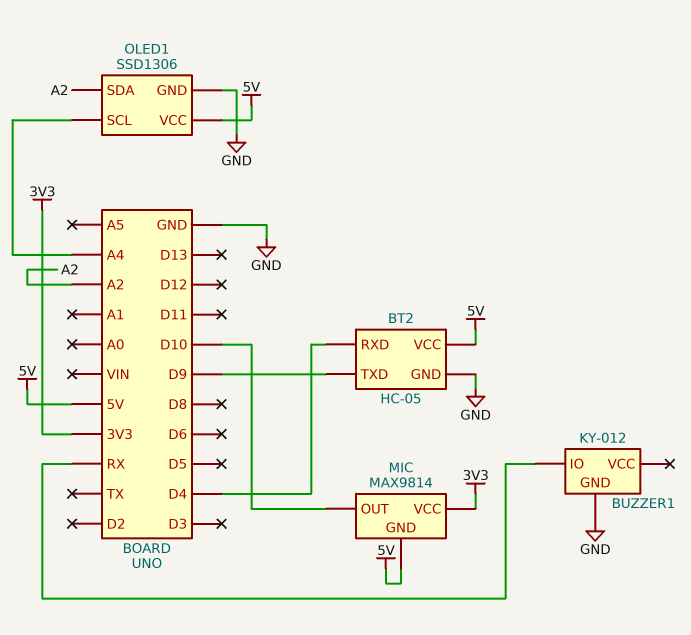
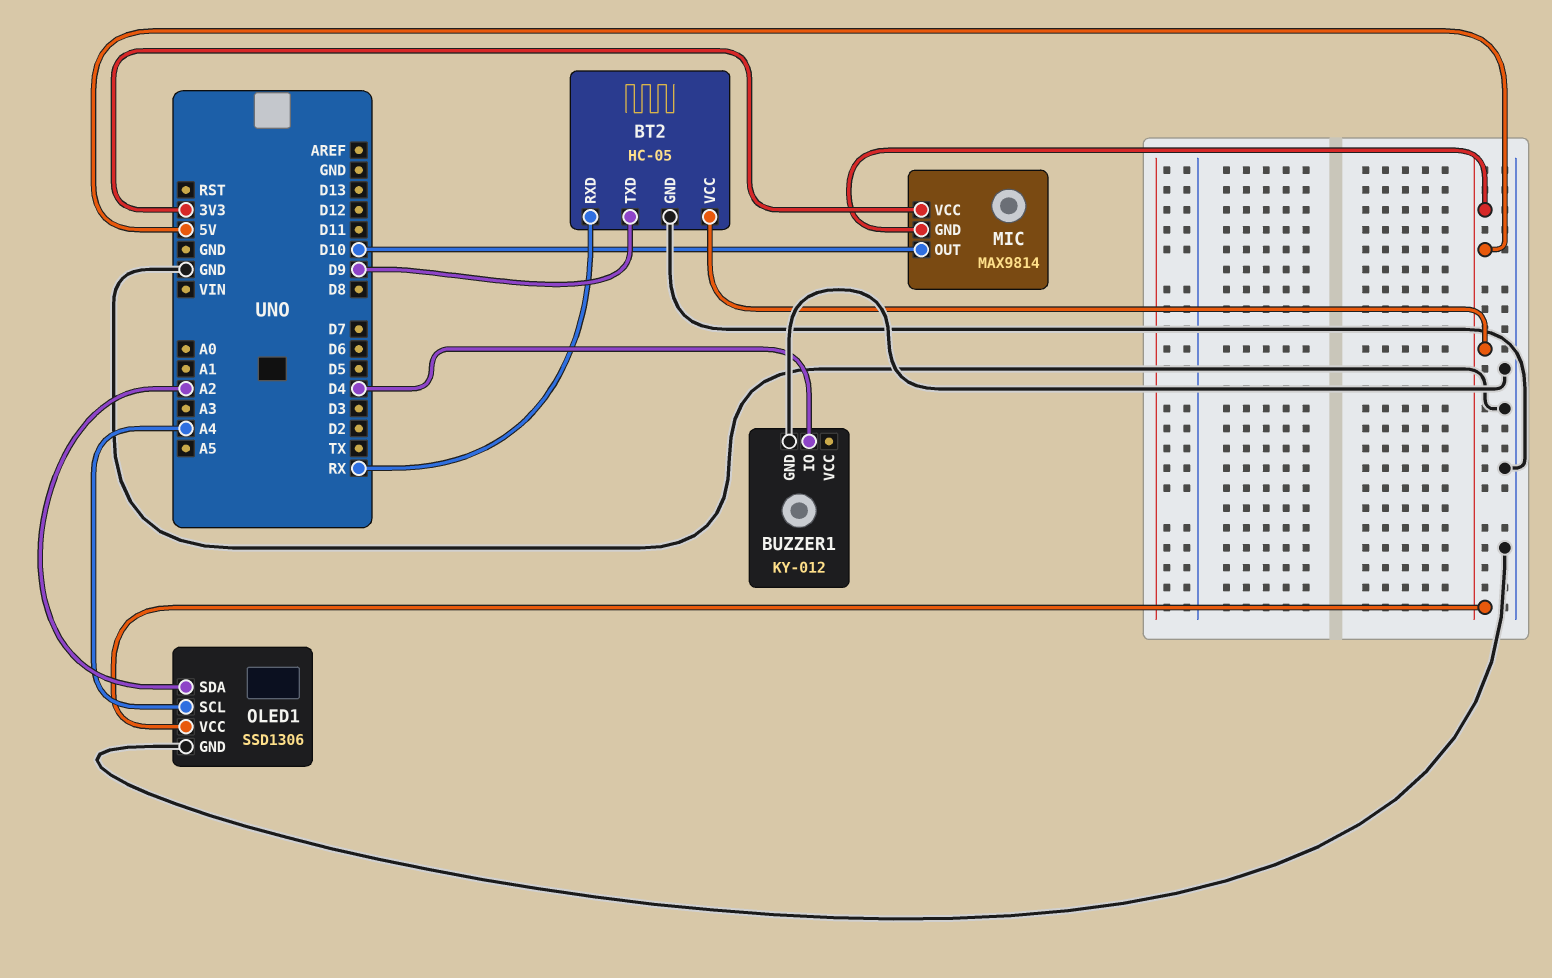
BT2 pin RXD: D4 -> RX
BUZZER1 pin IO: RX -> D4

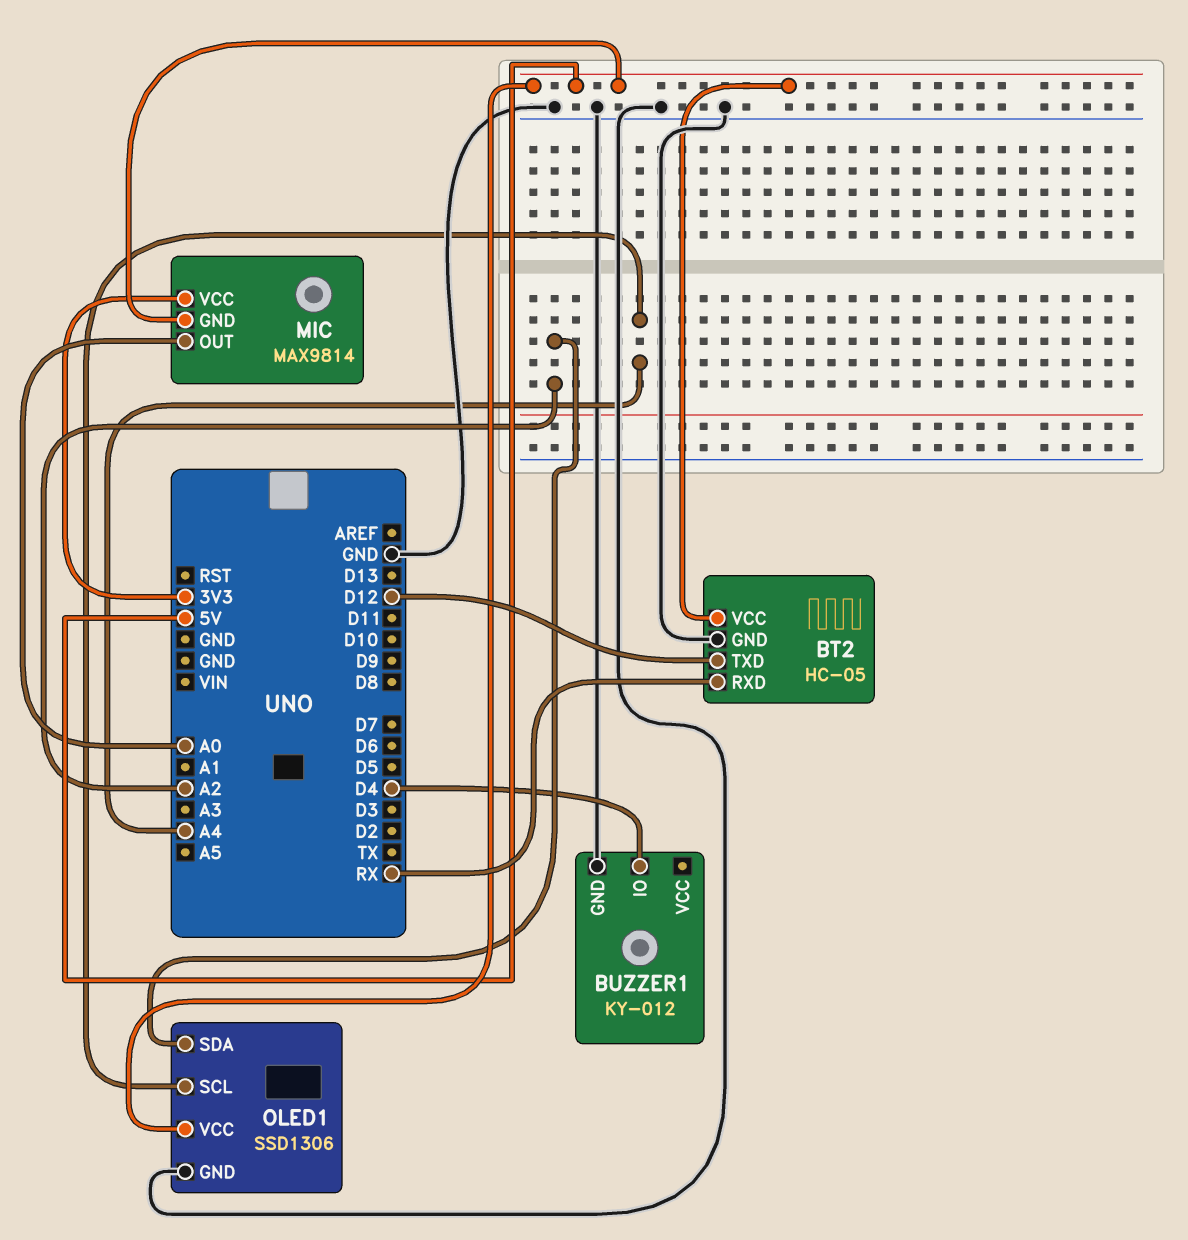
BT2 pin TXD: D9 -> D12
MIC pin OUT: D10 -> A0

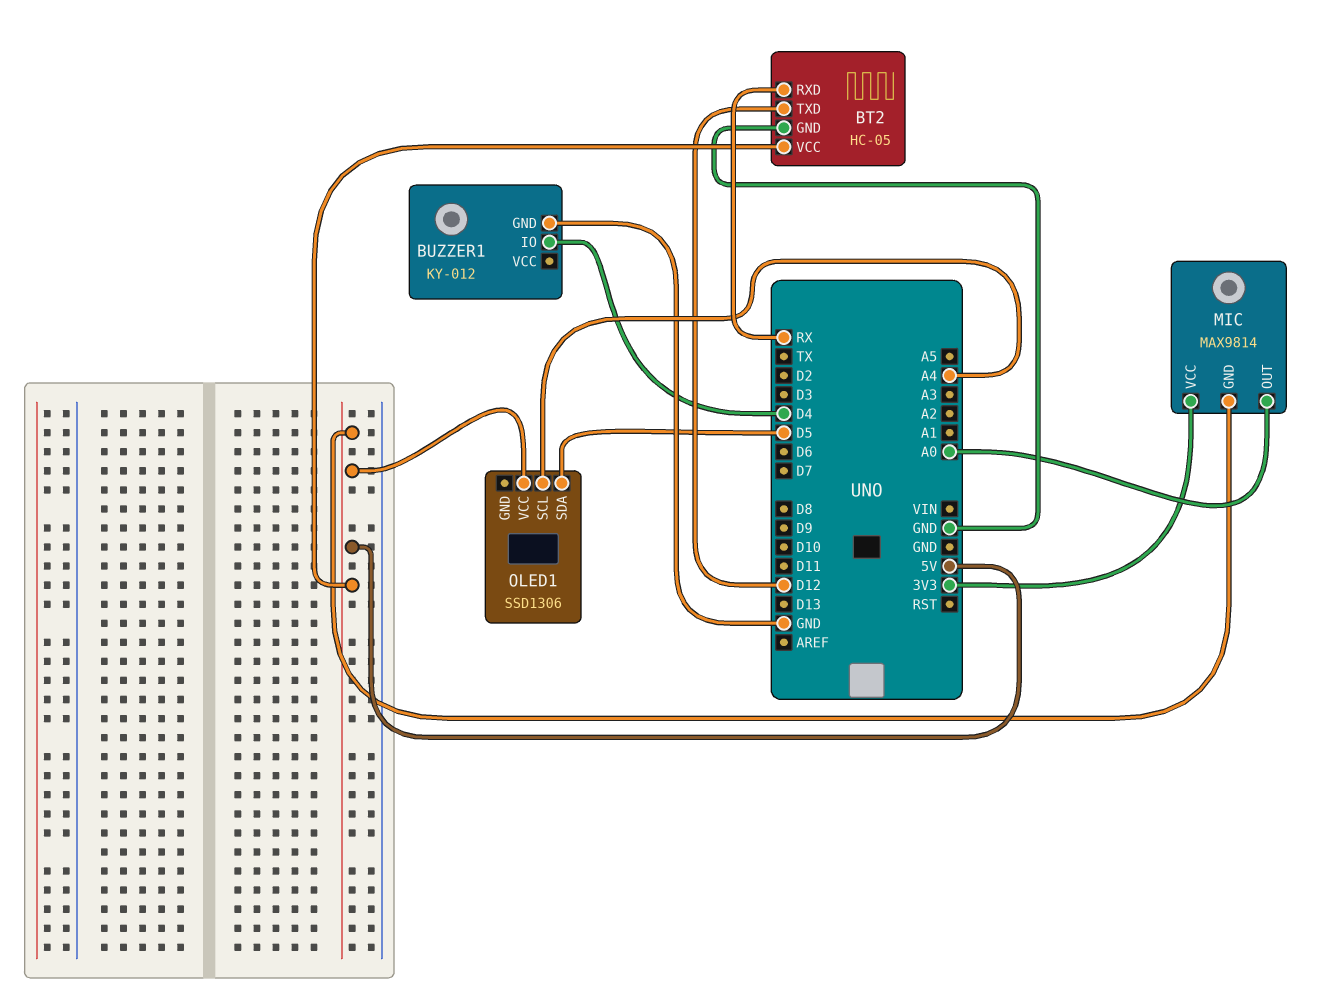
OLED1 pin GND: GND -> none
OLED1 pin SDA: A2 -> D5

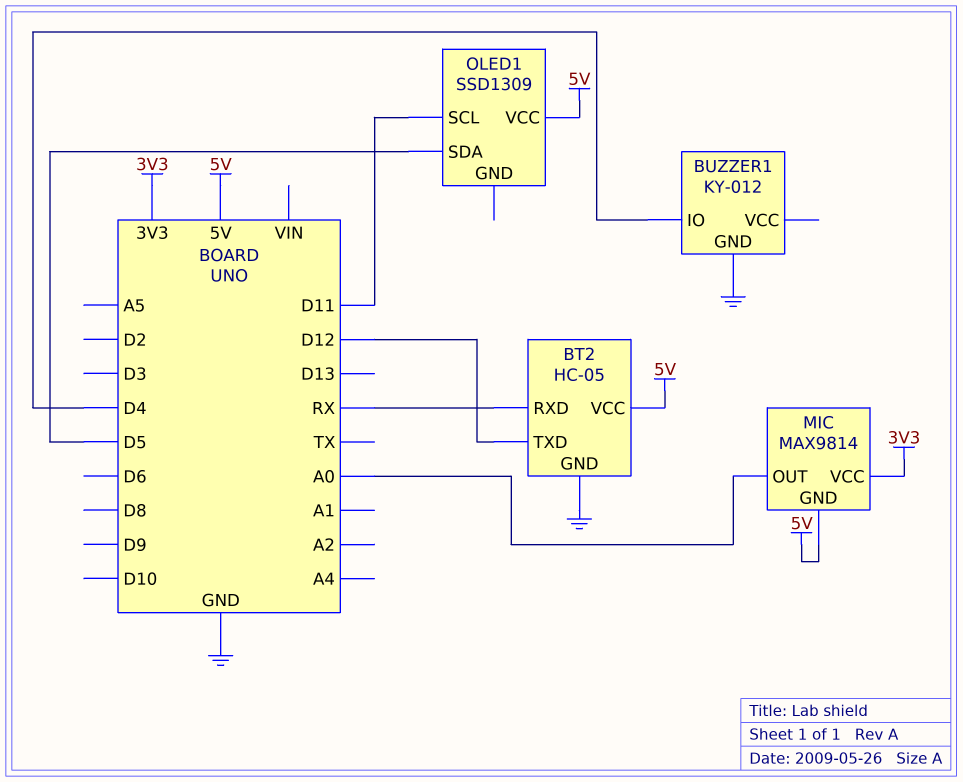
OLED1: SSD1306 -> SSD1309
OLED1 pin SCL: A4 -> D11

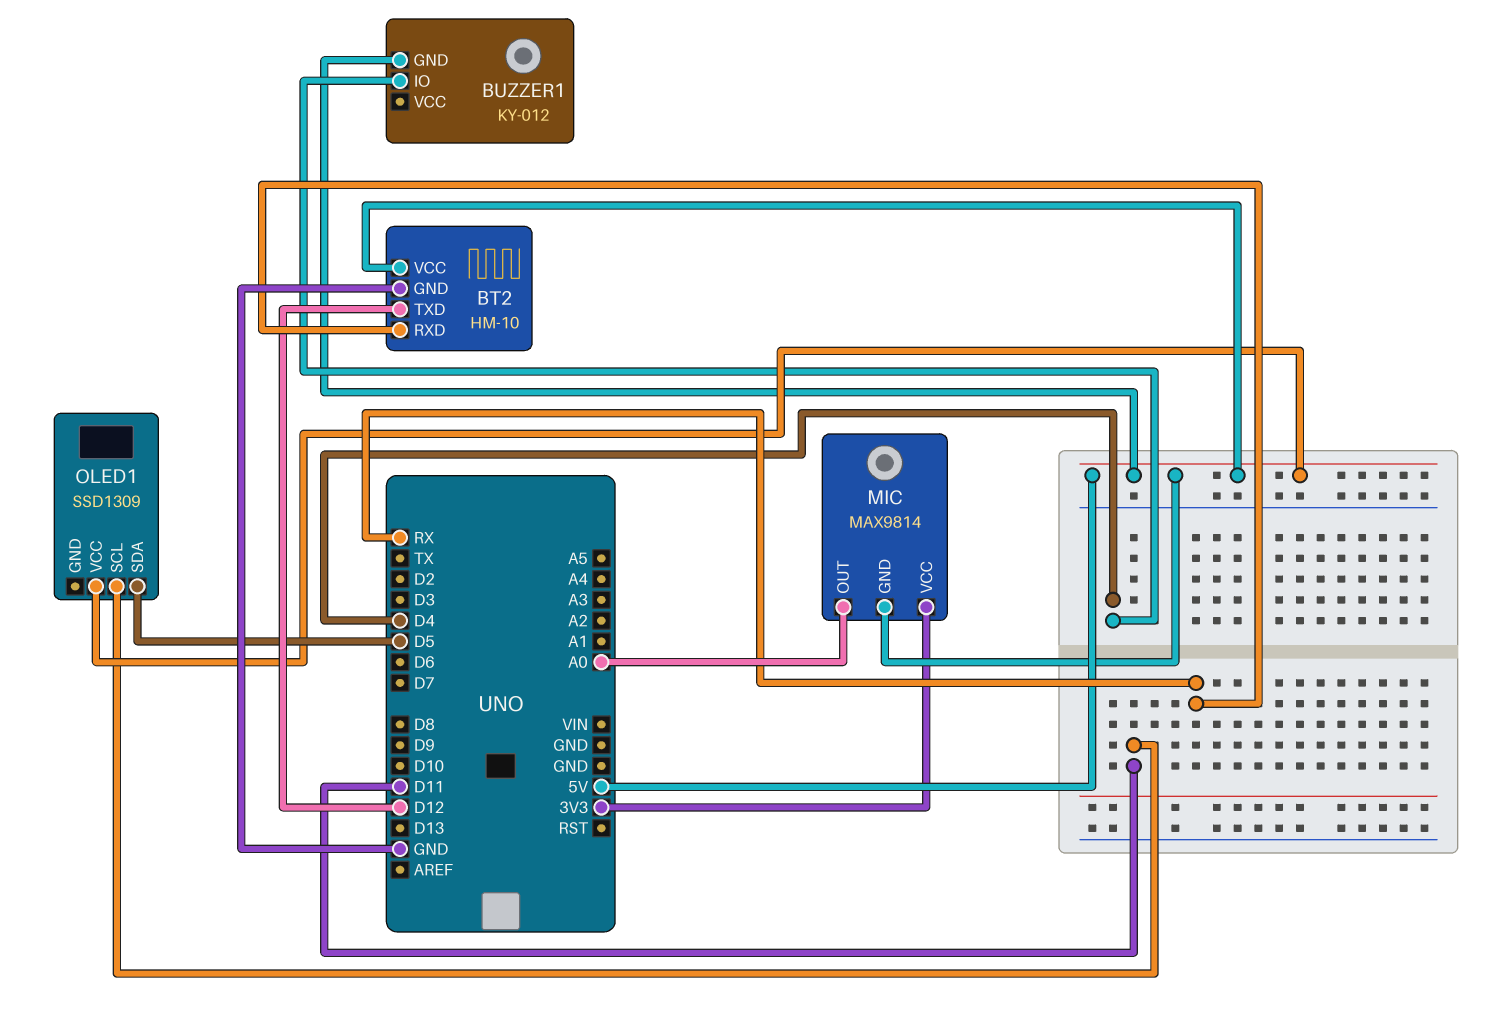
BT2: HC-05 -> HM-10
BUZZER1 pin GND: GND -> 5V

